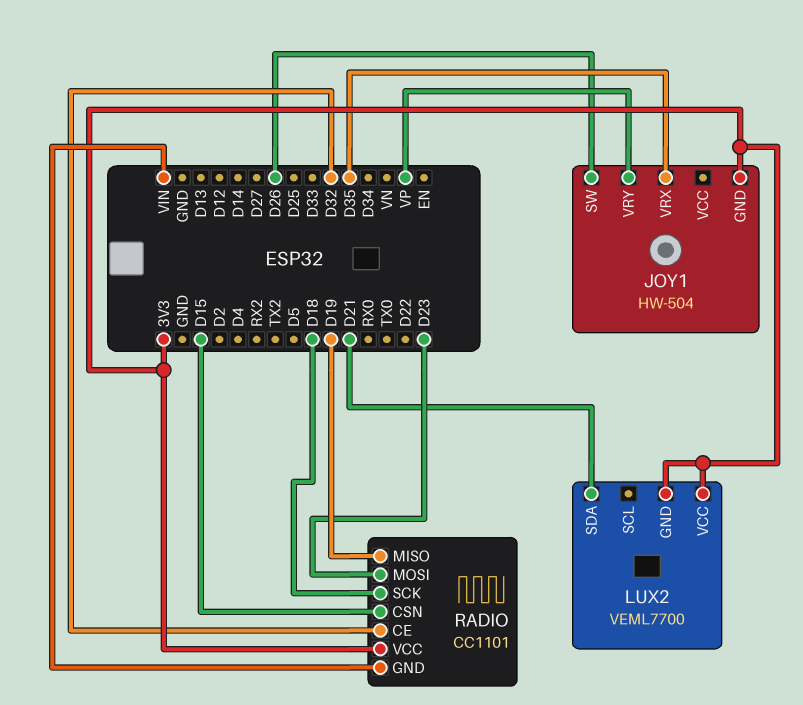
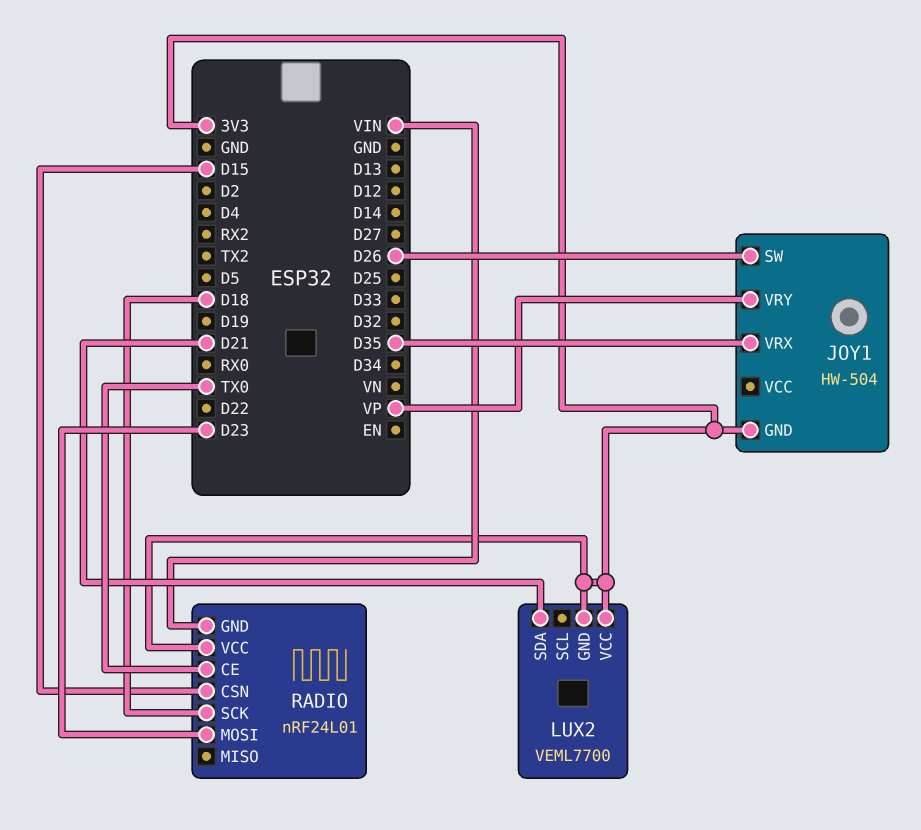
RADIO: CC1101 -> nRF24L01
RADIO pin CE: D32 -> TX0
RADIO pin MISO: D19 -> none

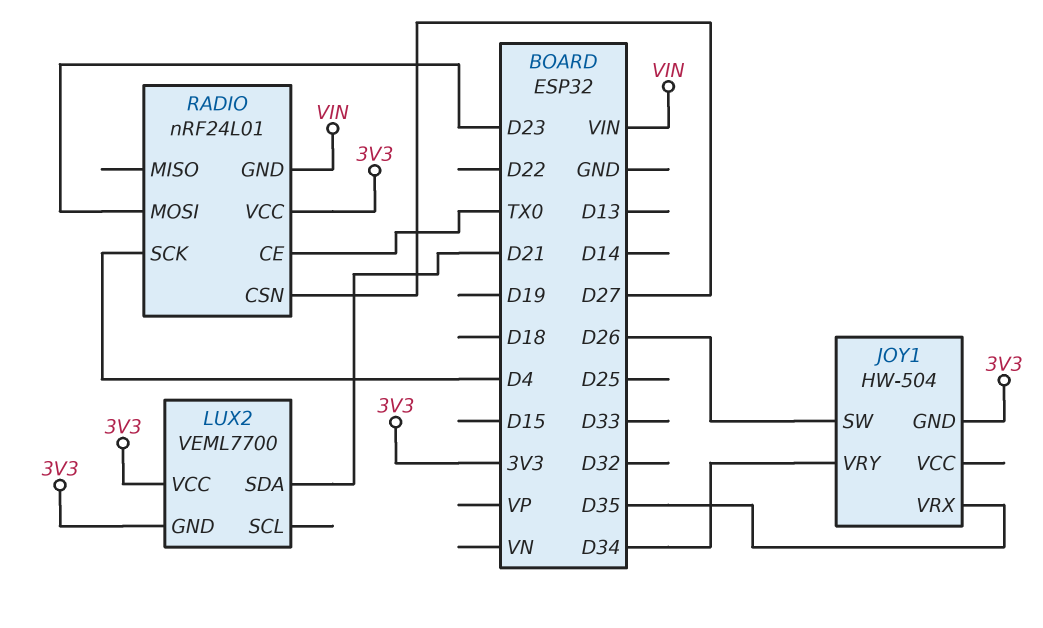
JOY1 pin VRY: VP -> D34
RADIO pin CSN: D15 -> D27
RADIO pin SCK: D18 -> D4

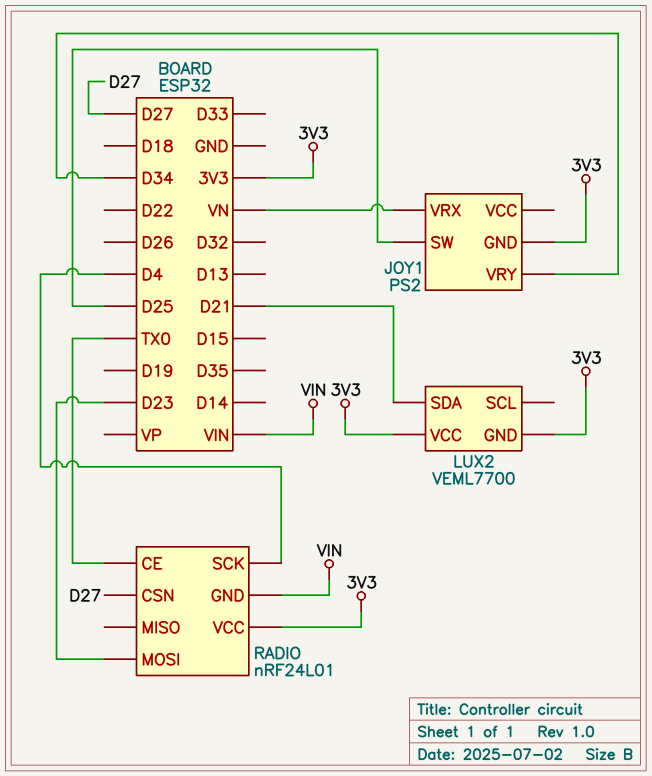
JOY1: HW-504 -> PS2
JOY1 pin SW: D26 -> D25
JOY1 pin VRX: D35 -> VN

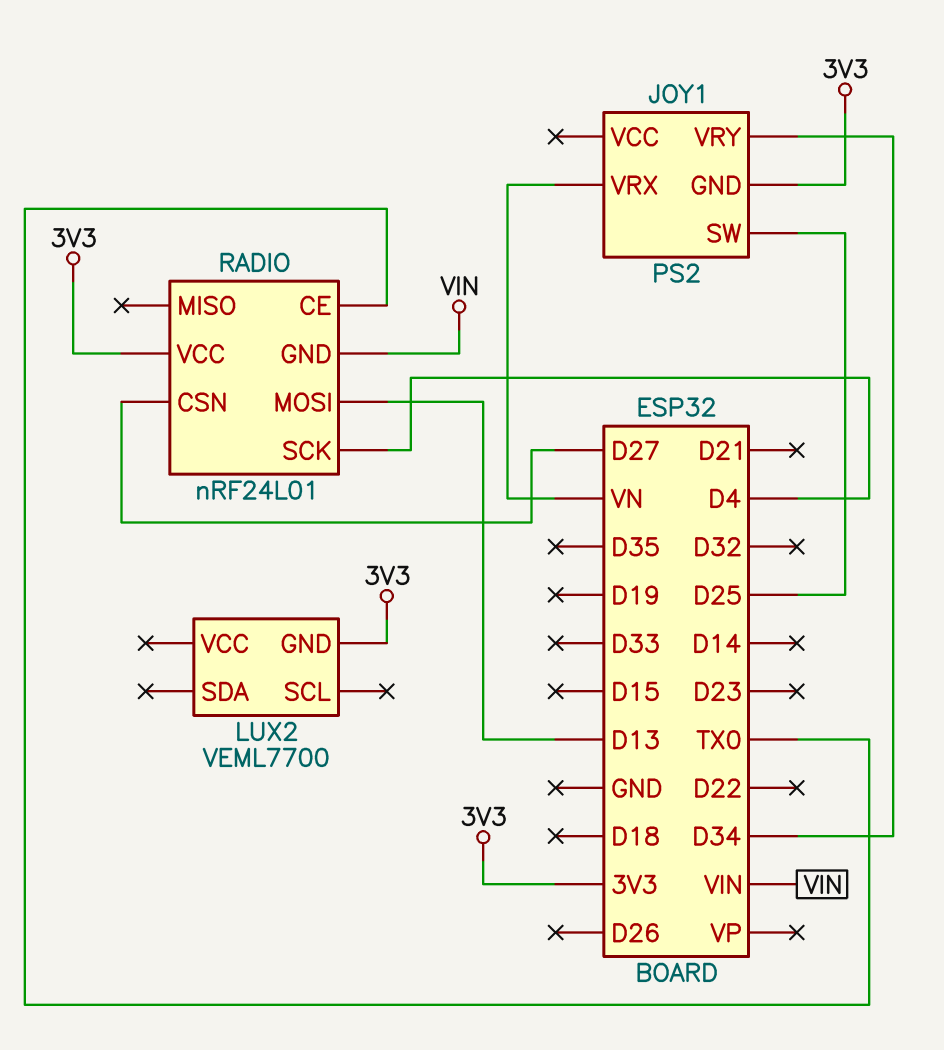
LUX2 pin SDA: D21 -> none
LUX2 pin VCC: 3V3 -> none
RADIO pin MOSI: D23 -> D13

